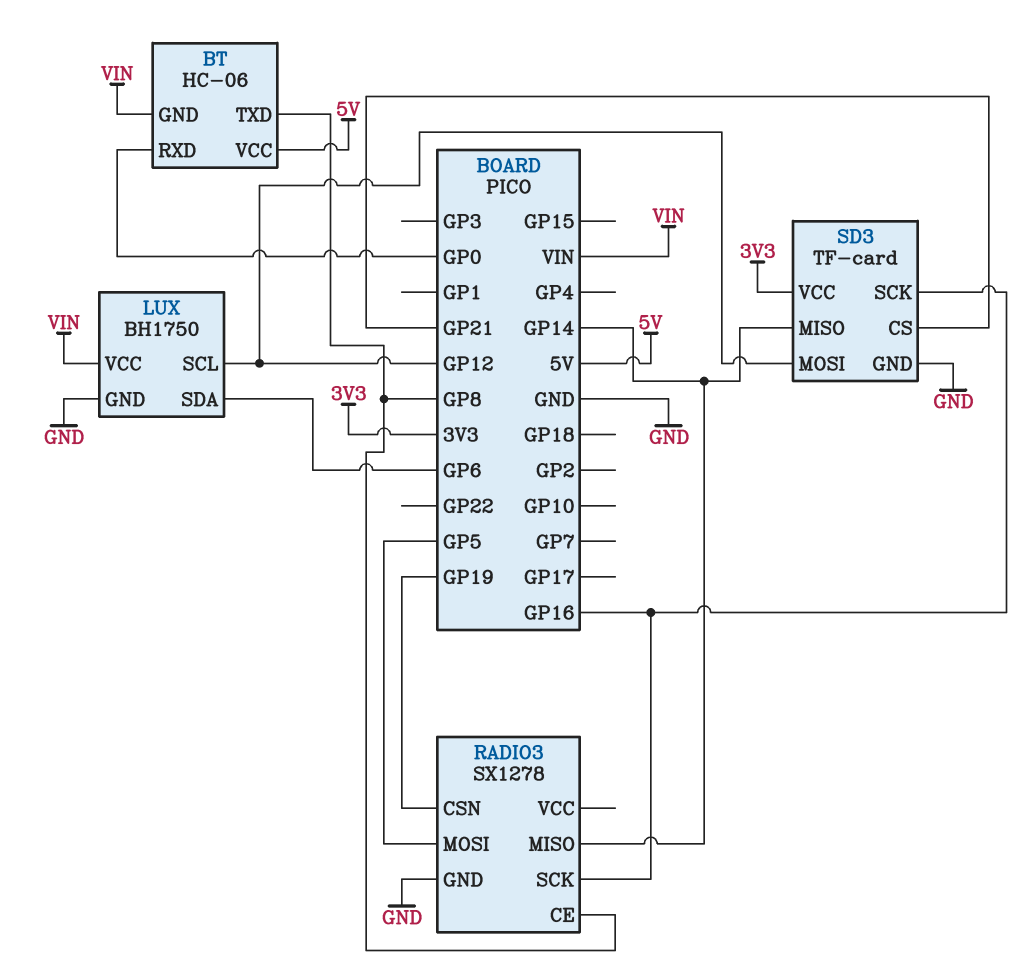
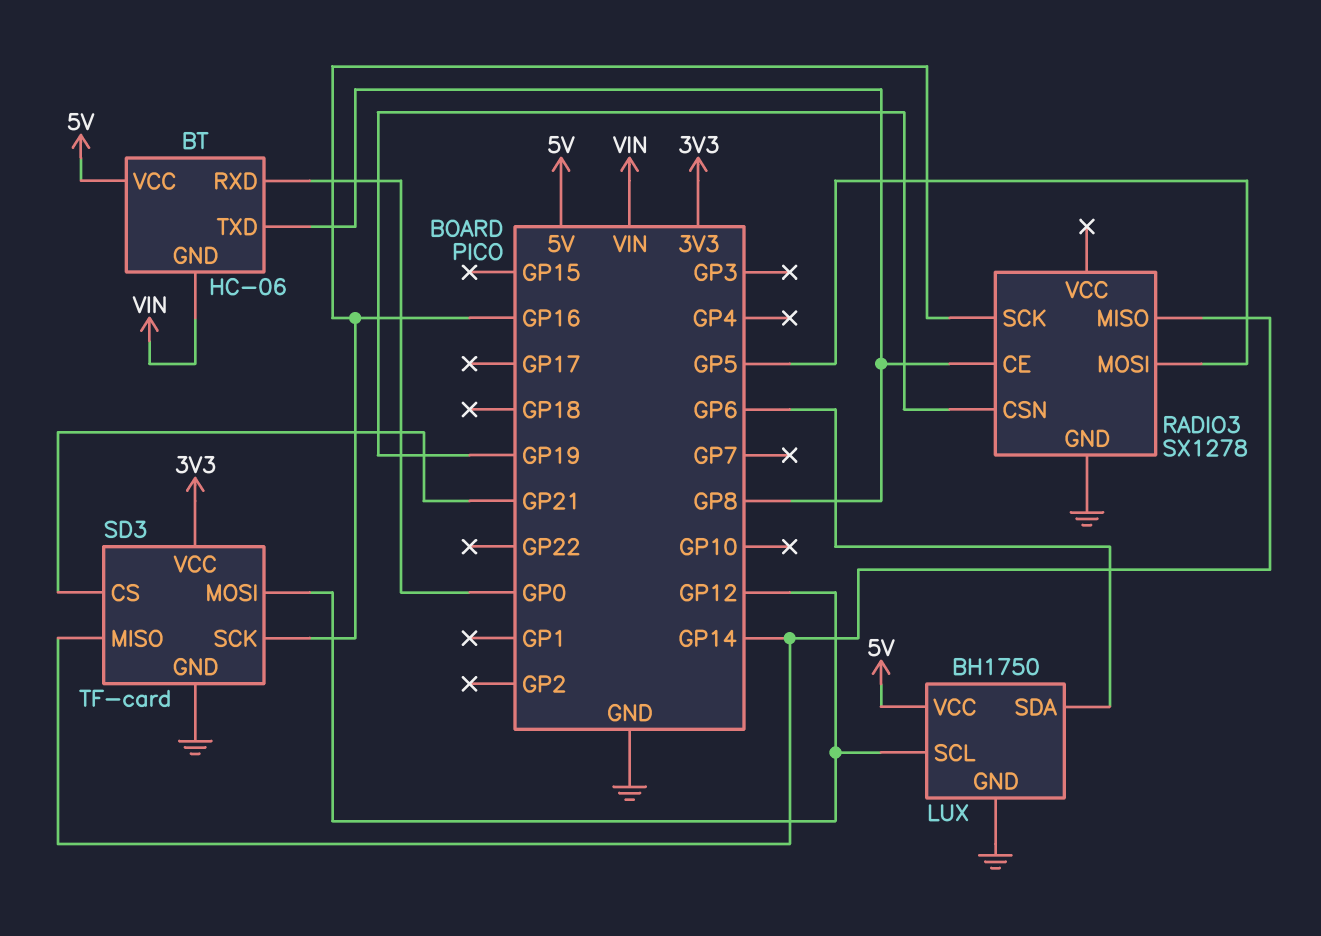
LUX pin VCC: VIN -> 5V

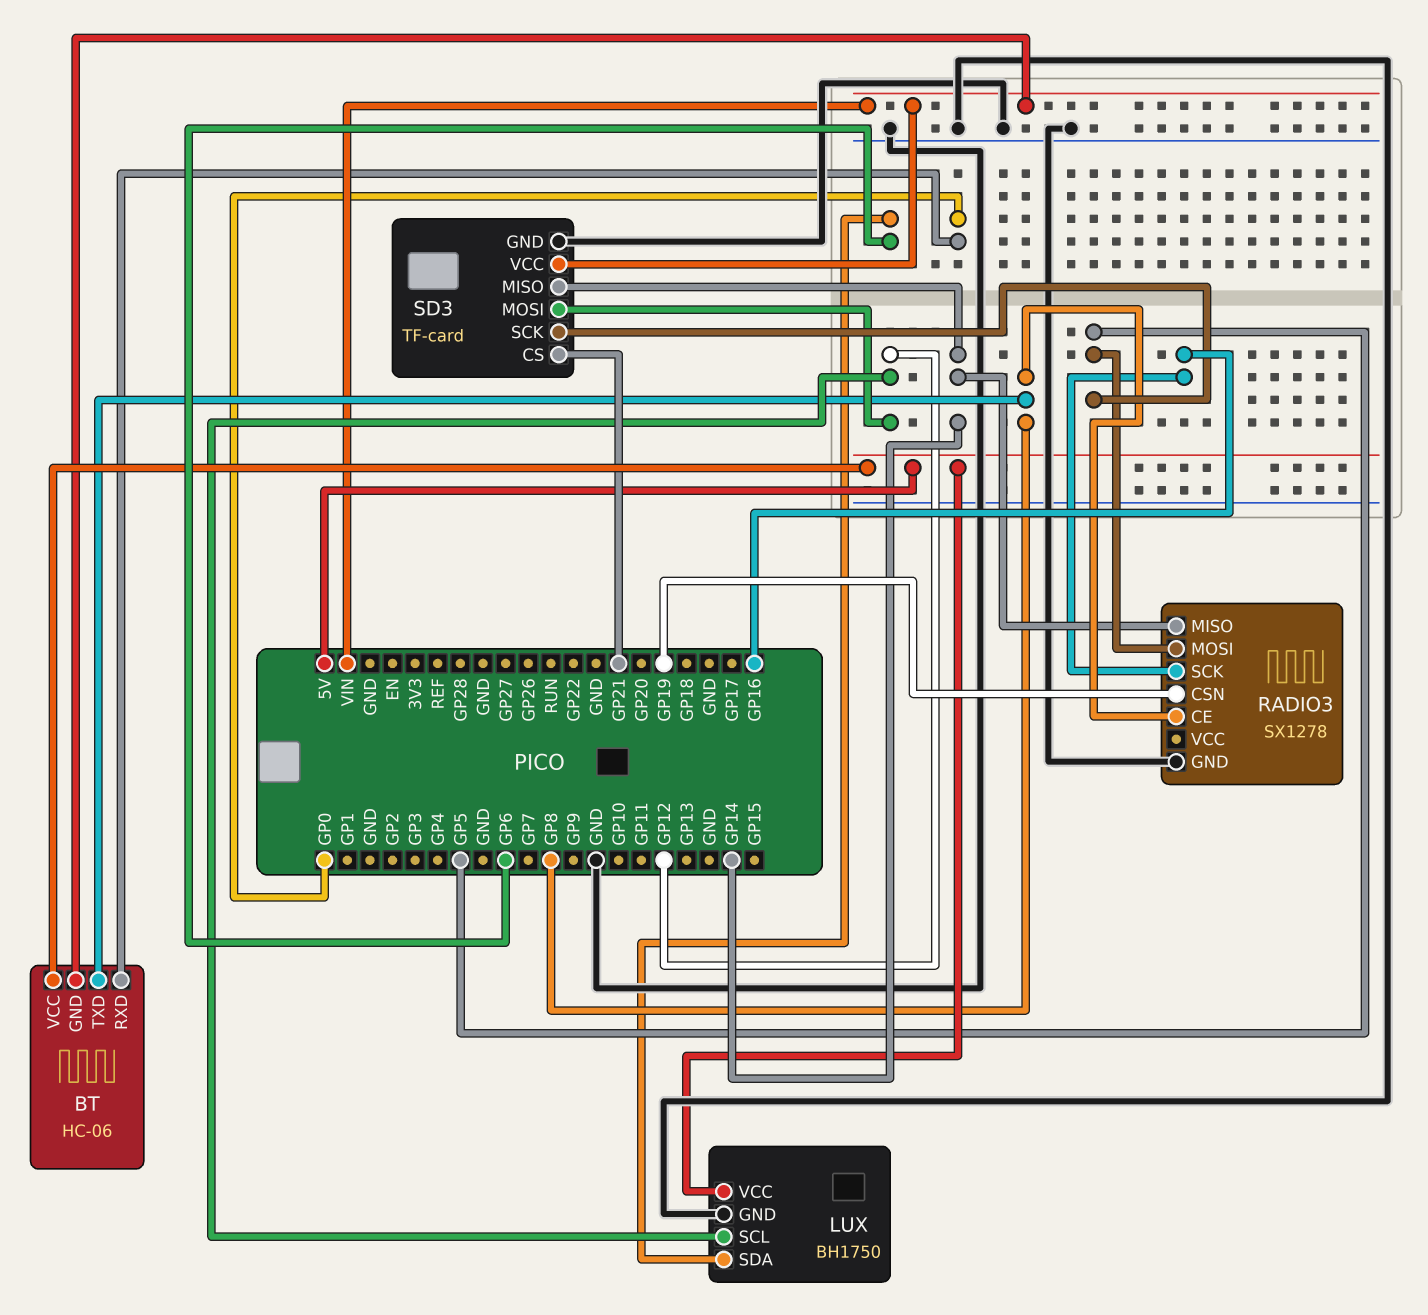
SD3 pin SCK: GP16 -> GP5
SD3 pin VCC: 3V3 -> VIN

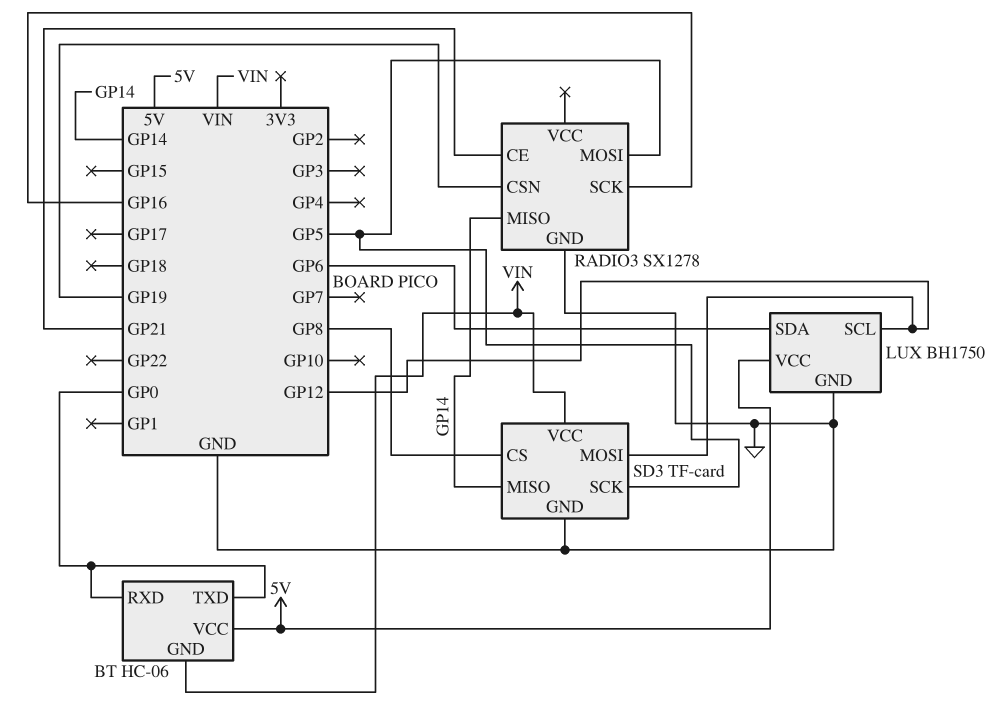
BT pin TXD: GP8 -> GP0
RADIO3 pin CE: GP8 -> GP21
SD3 pin CS: GP21 -> GP8

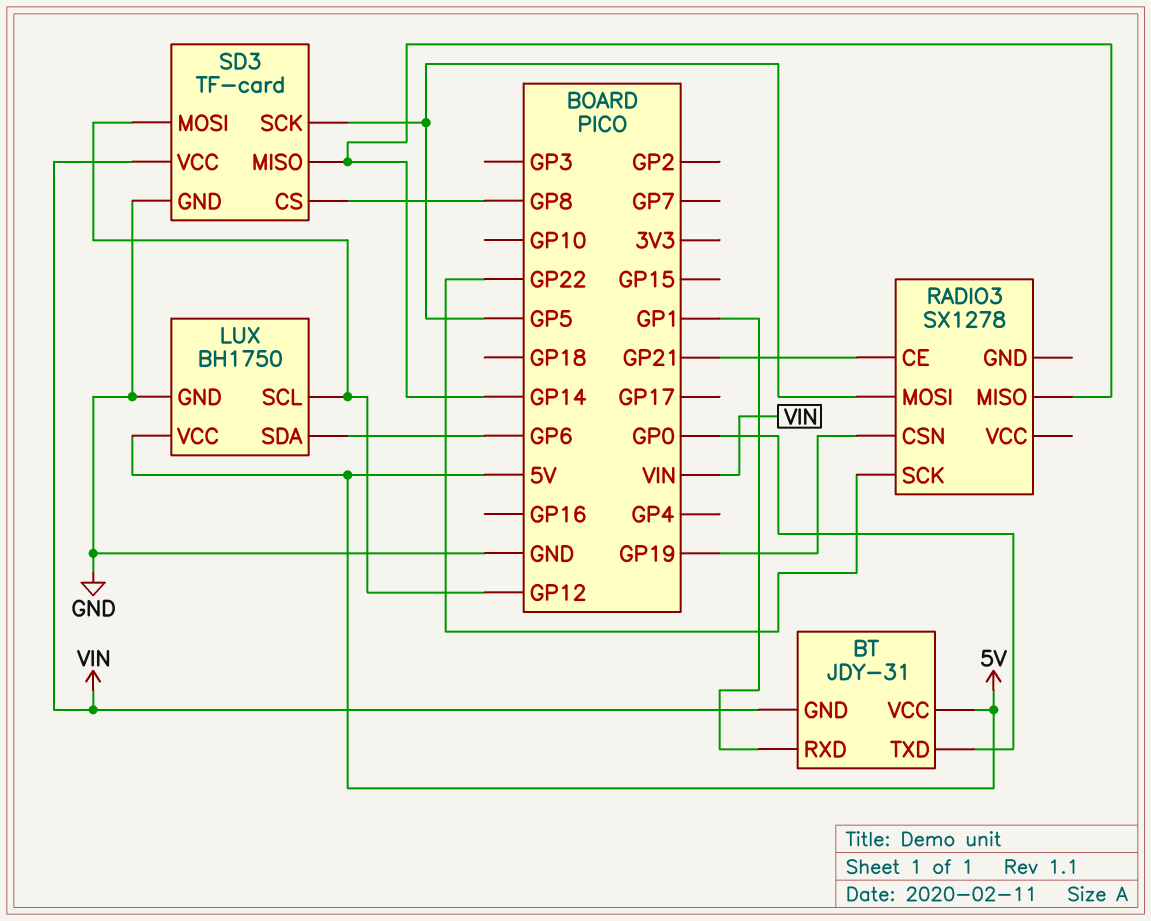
BT: HC-06 -> JDY-31
BT pin RXD: GP0 -> GP1
RADIO3 pin GND: GND -> none
RADIO3 pin SCK: GP16 -> GP22

